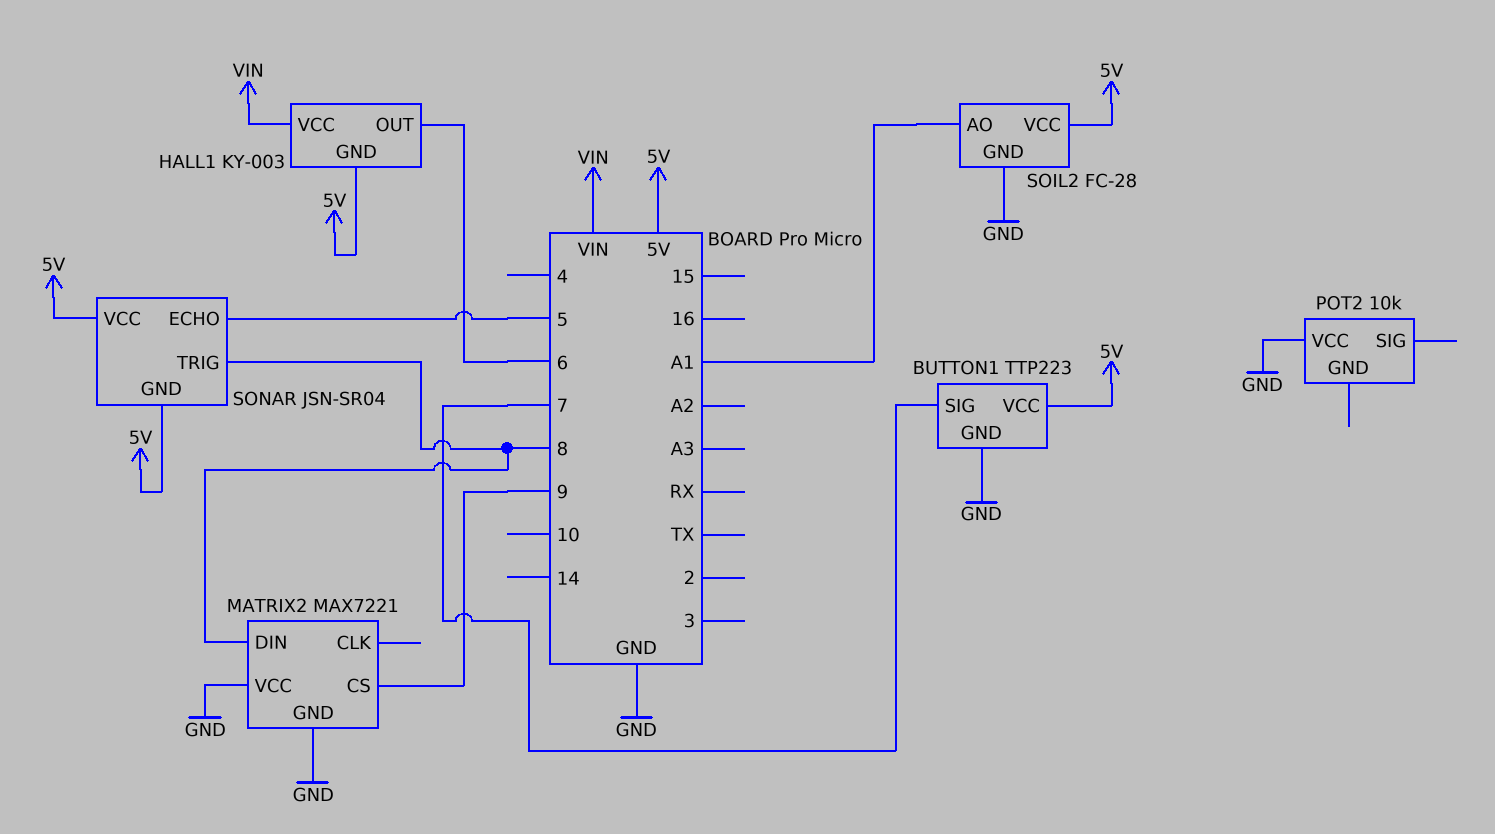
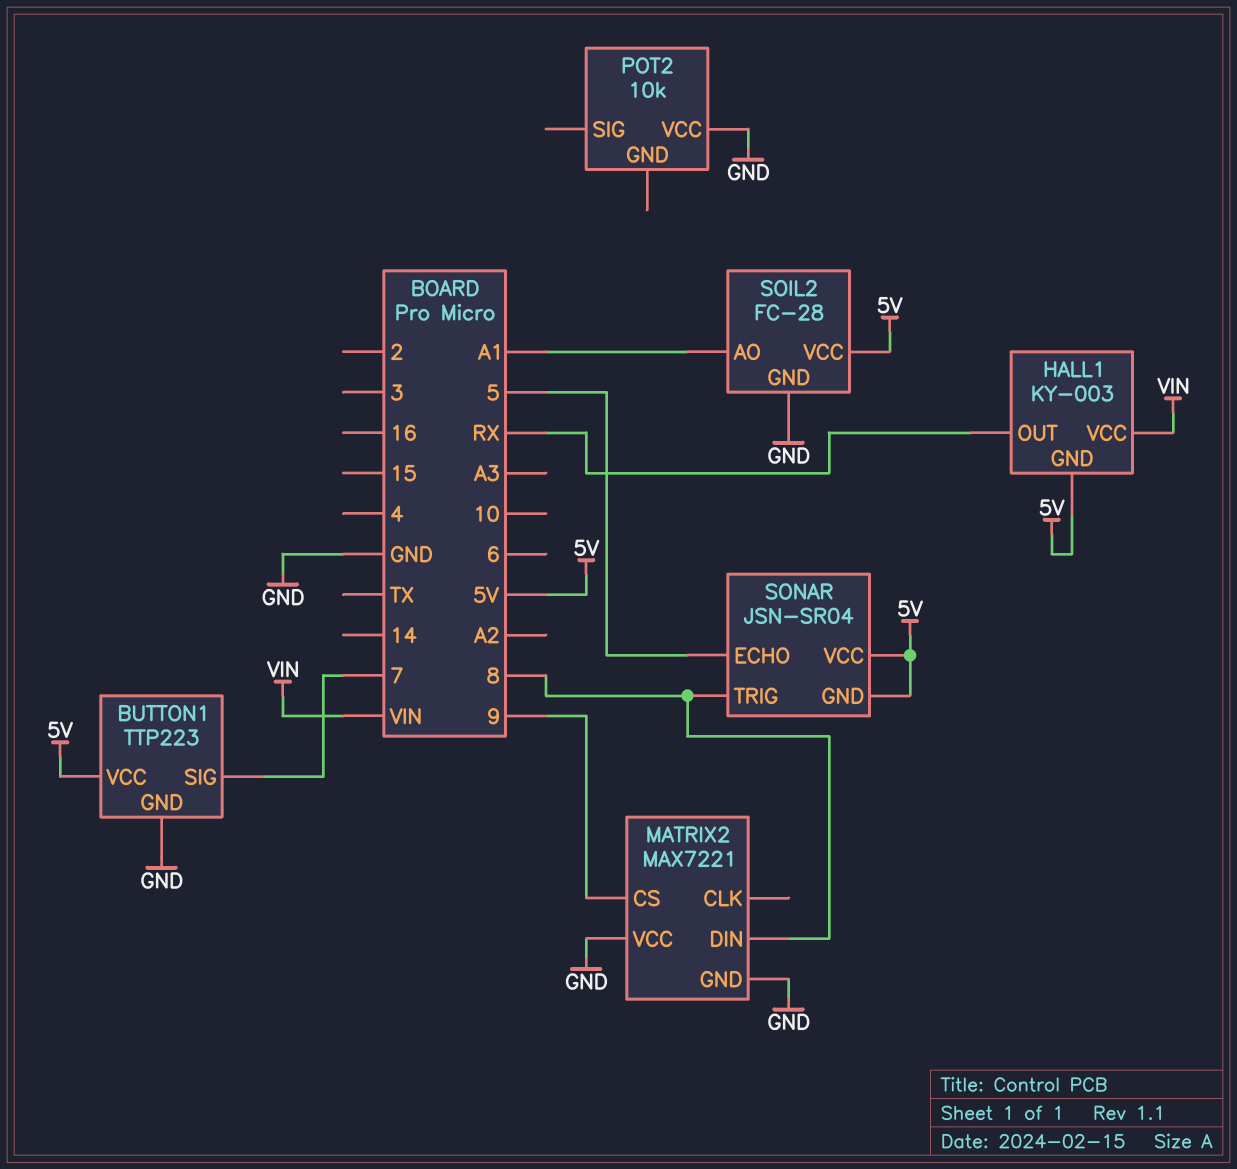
HALL1 pin OUT: 6 -> RX

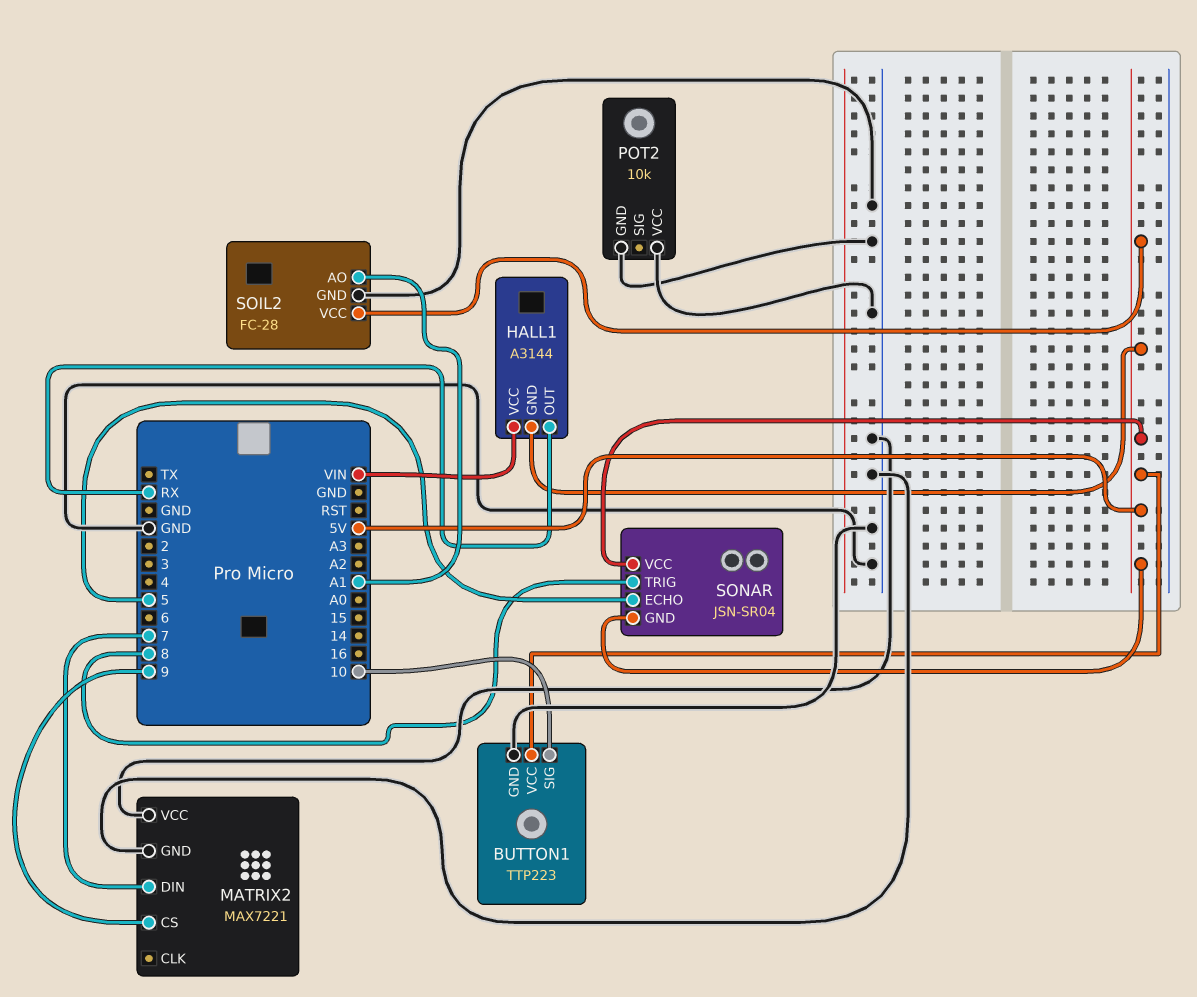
BUTTON1 pin SIG: 7 -> 10
HALL1: KY-003 -> A3144
MATRIX2 pin DIN: 8 -> 7
POT2 pin GND: none -> GND

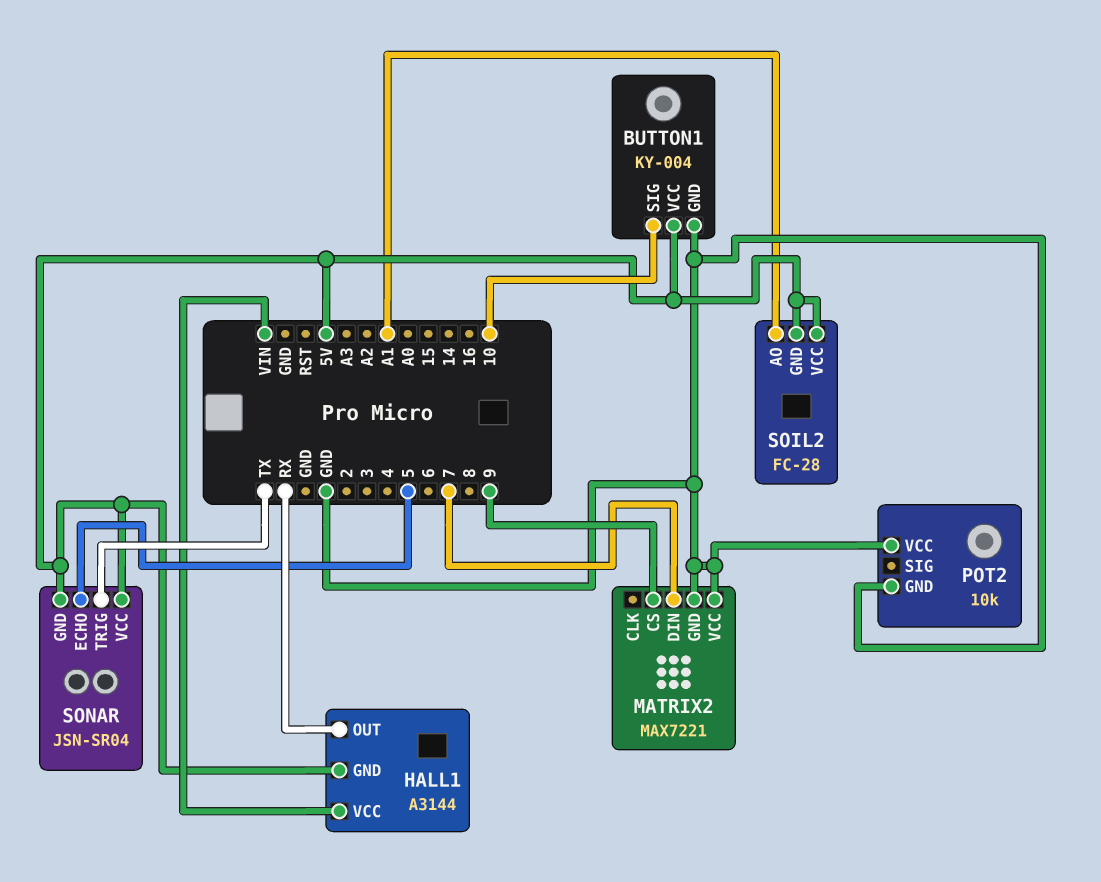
BUTTON1: TTP223 -> KY-004
SOIL2 pin GND: GND -> 5V
SONAR pin TRIG: 8 -> TX

